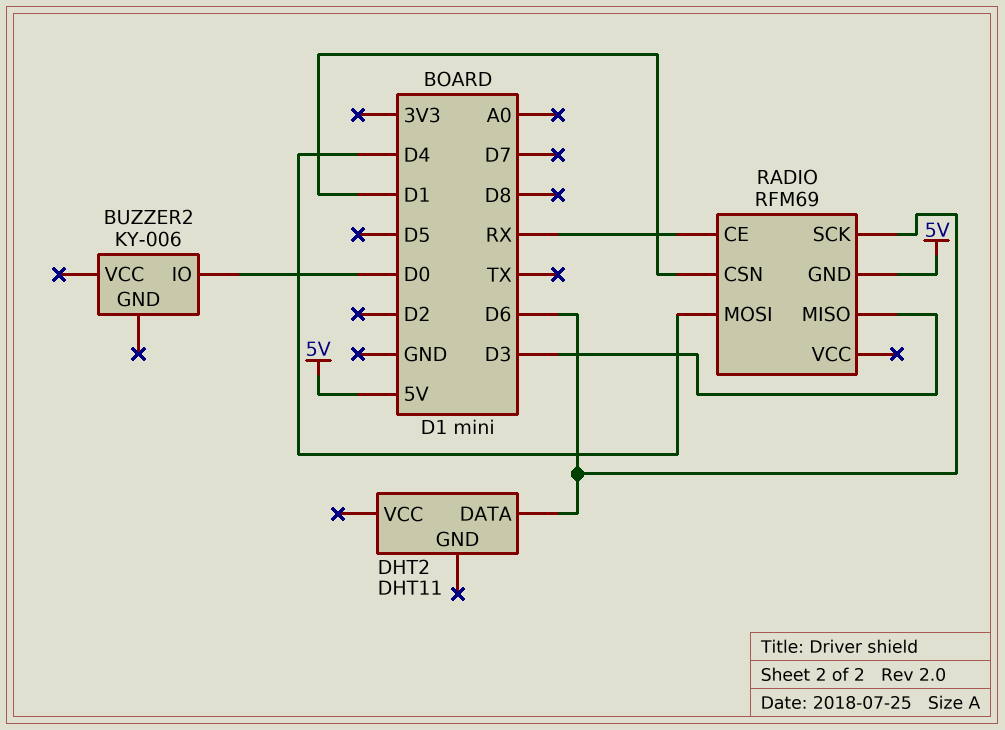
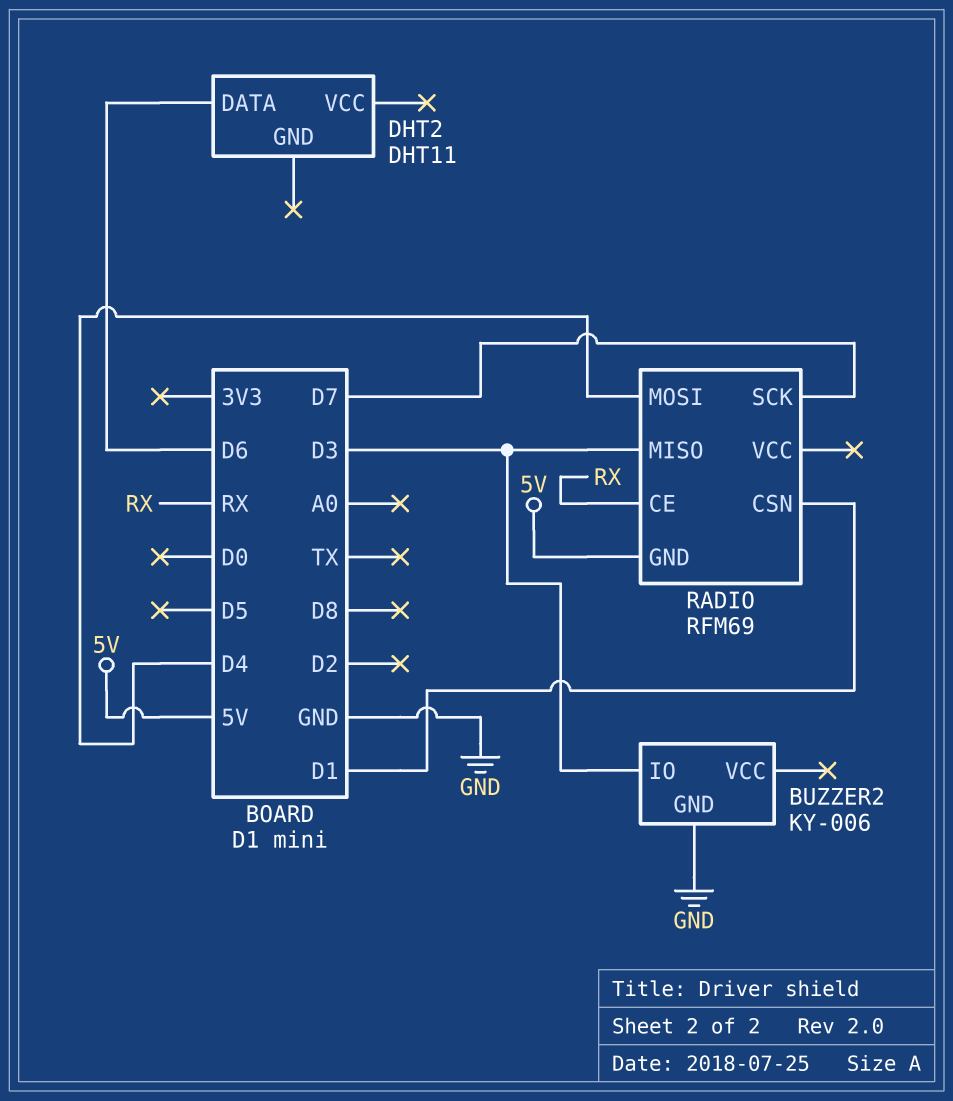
BUZZER2 pin GND: none -> GND
BUZZER2 pin IO: D0 -> D3
RADIO pin SCK: D6 -> D7

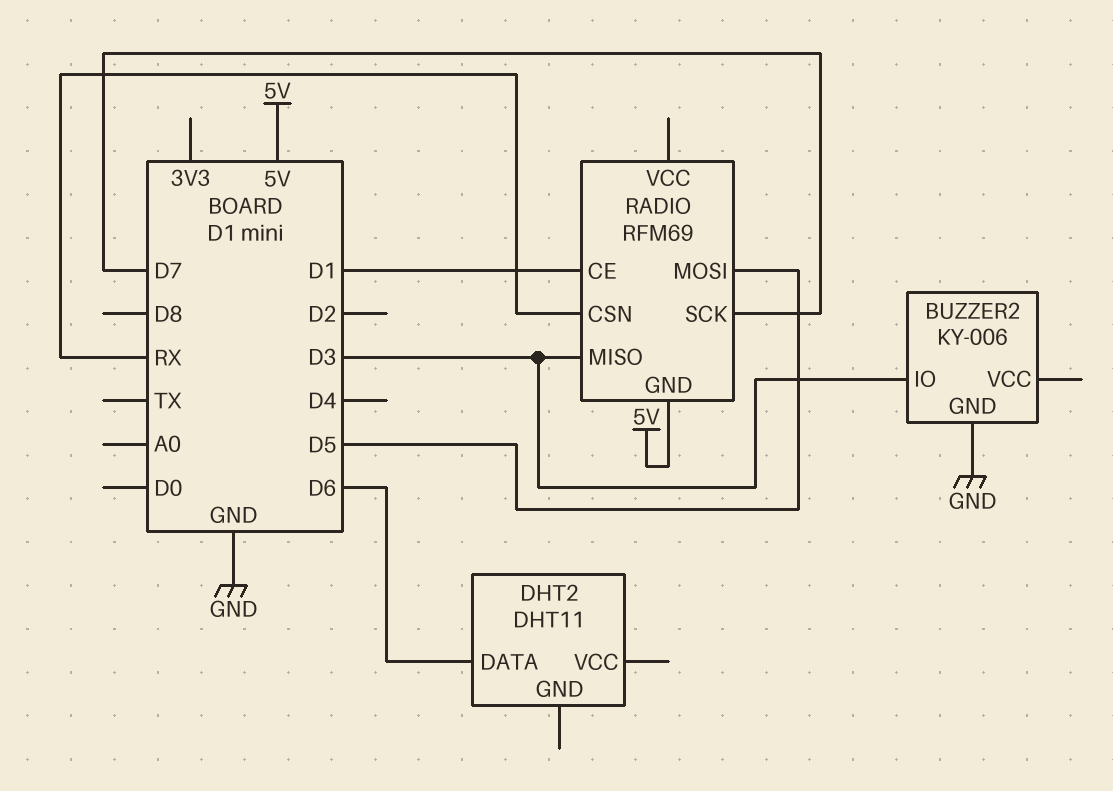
RADIO pin CE: RX -> D1
RADIO pin CSN: D1 -> RX
RADIO pin MOSI: D4 -> D5

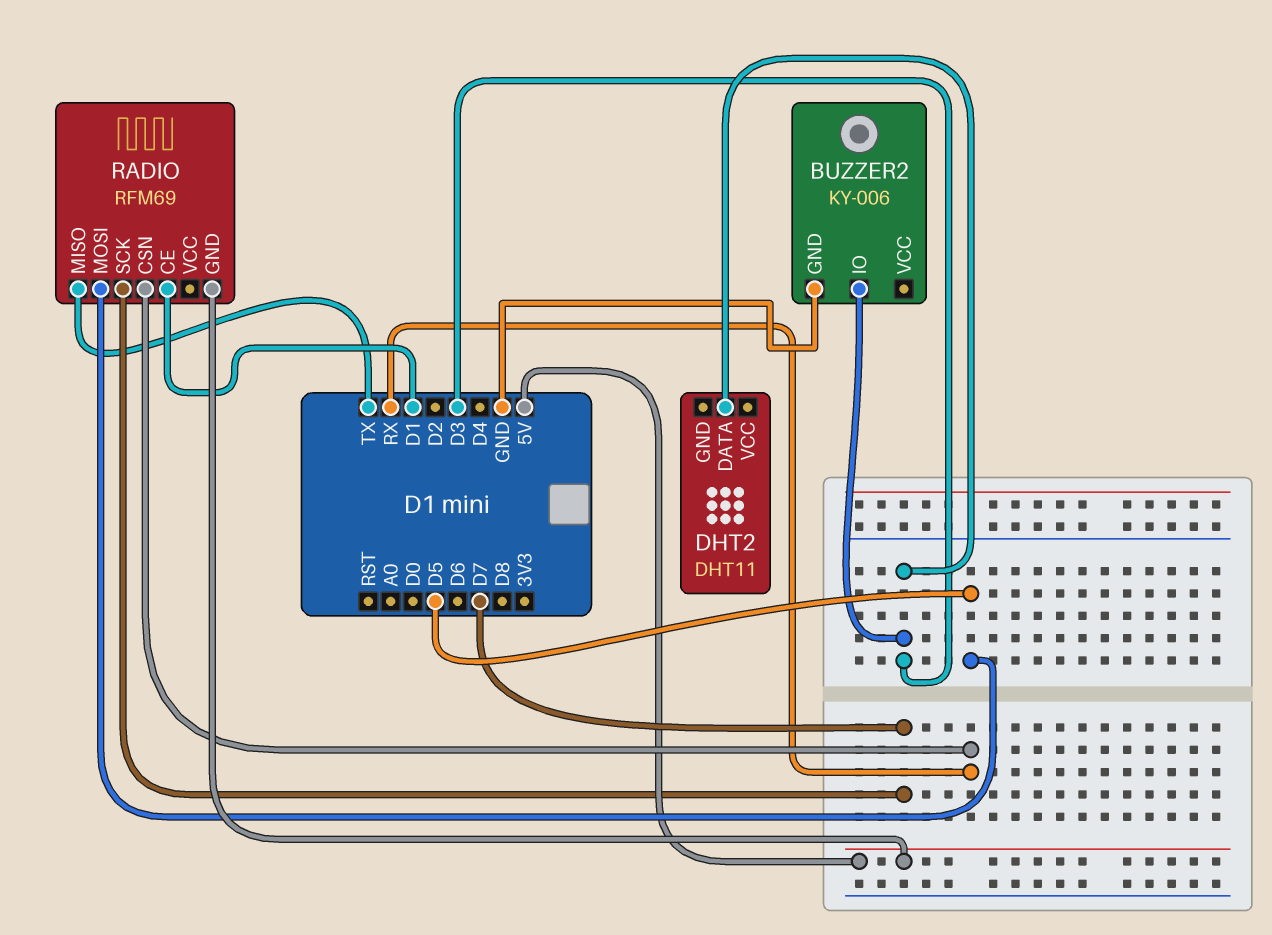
DHT2 pin DATA: D6 -> D3
RADIO pin MISO: D3 -> TX

